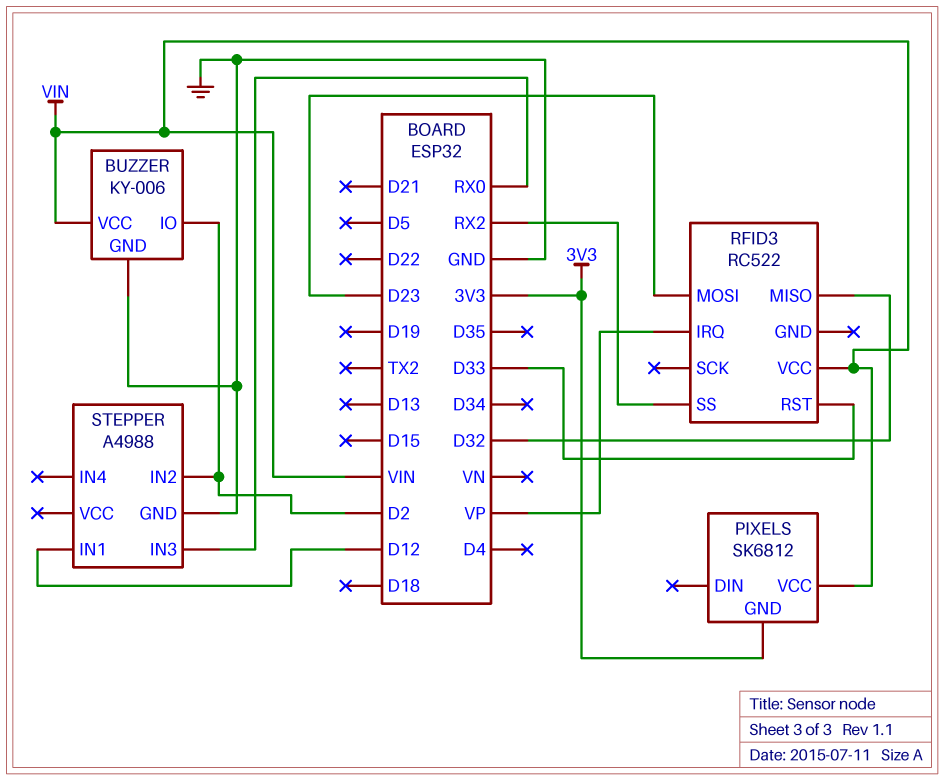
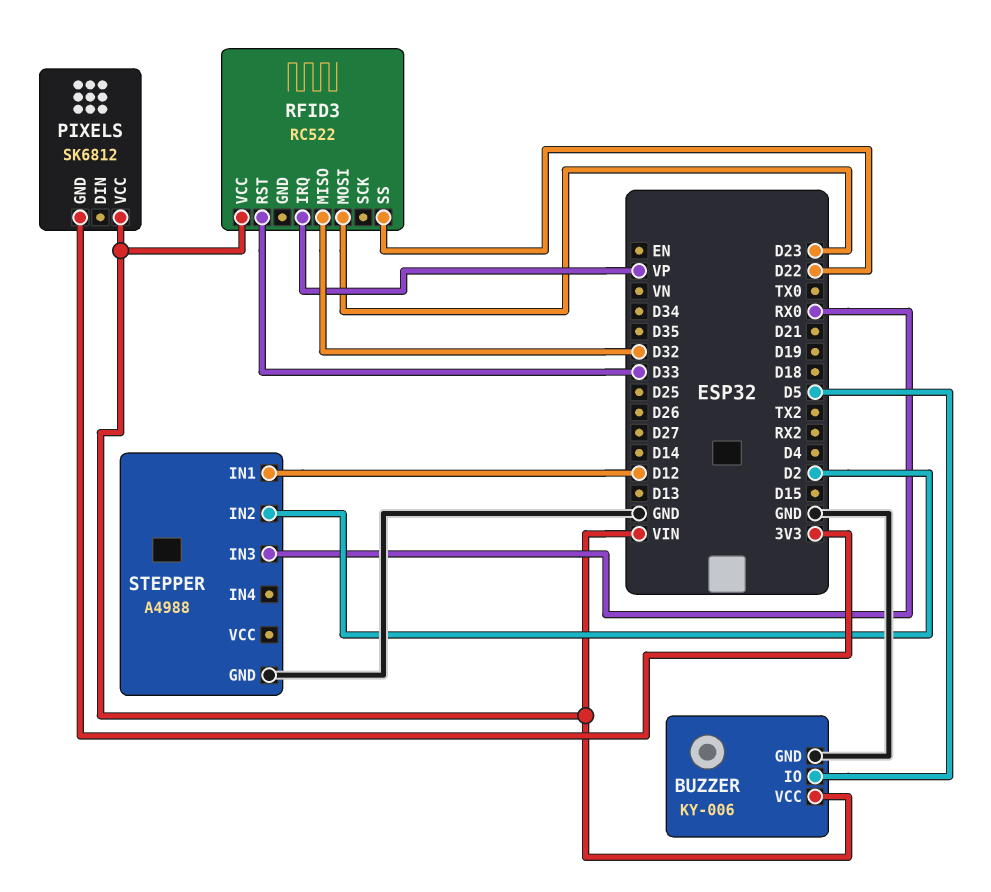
BUZZER pin IO: D2 -> D5
RFID3 pin SS: RX2 -> D22

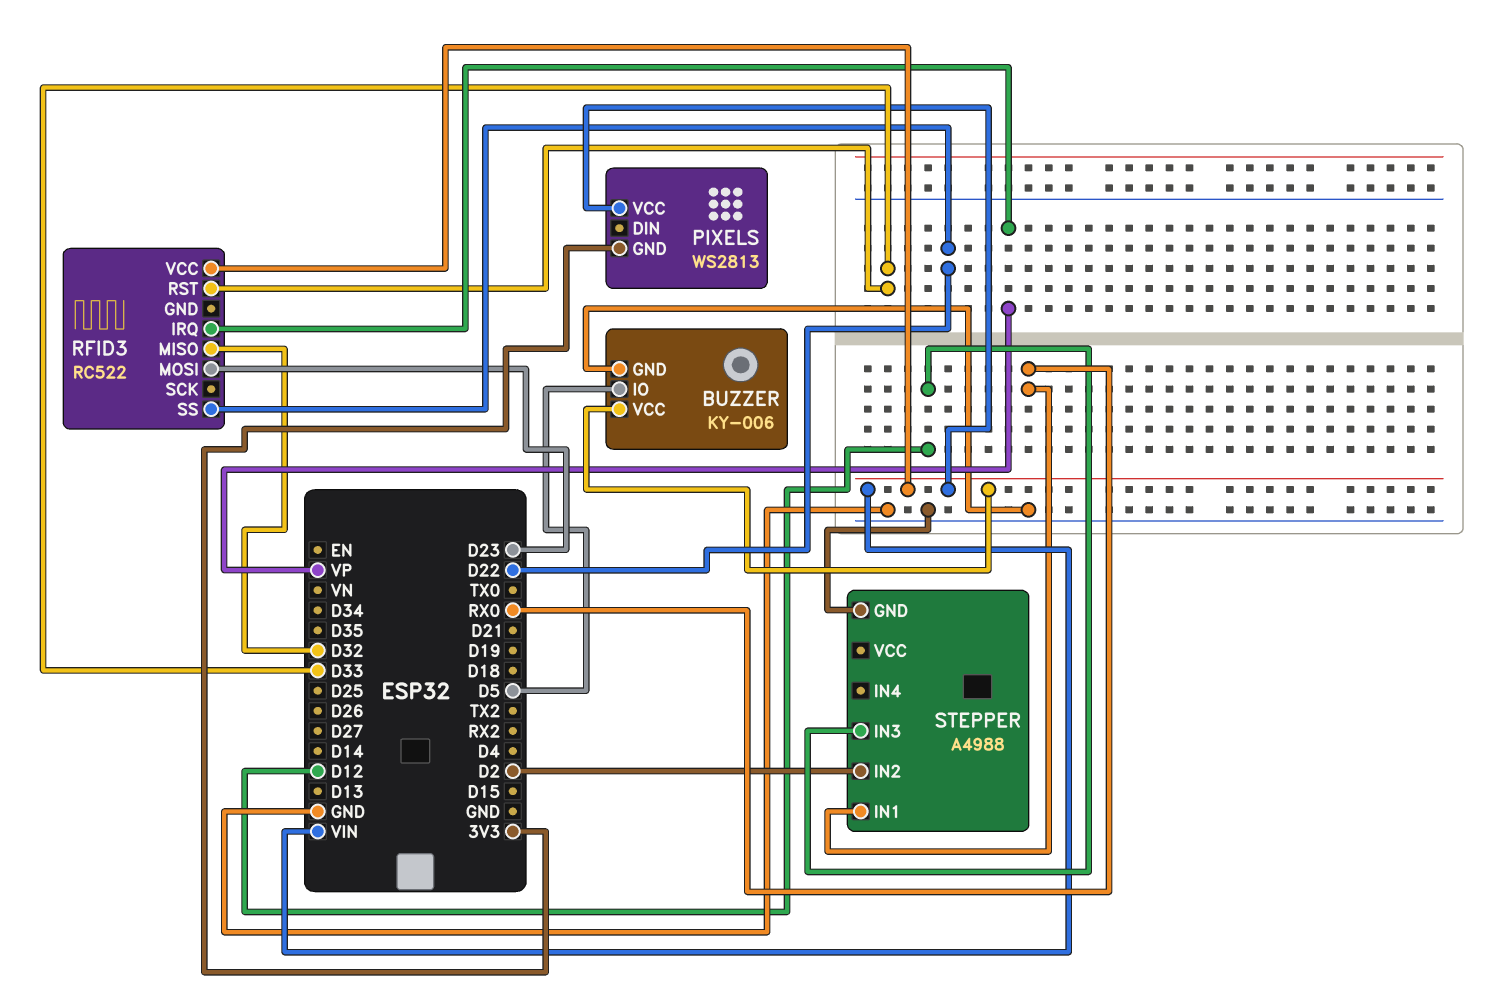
PIXELS: SK6812 -> WS2813
STEPPER pin IN1: D12 -> RX0
STEPPER pin IN3: RX0 -> D12

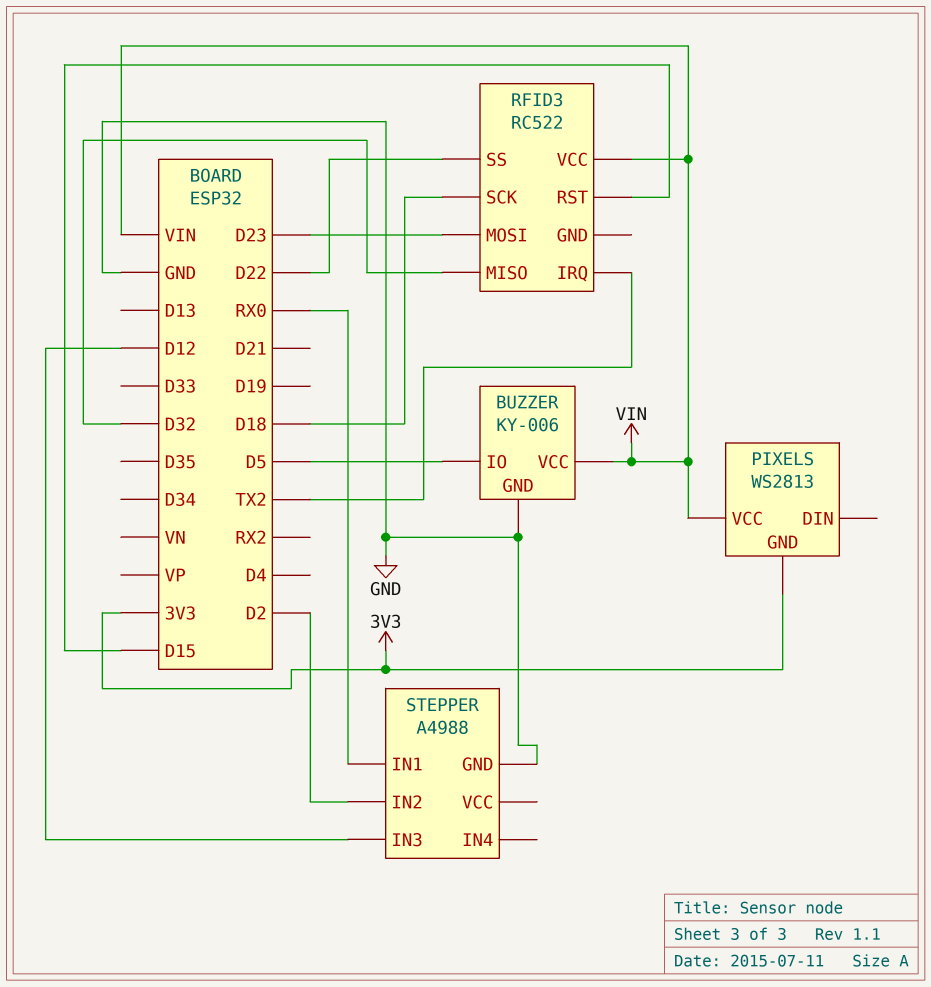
RFID3 pin IRQ: VP -> TX2
RFID3 pin RST: D33 -> D15
RFID3 pin SCK: none -> D18

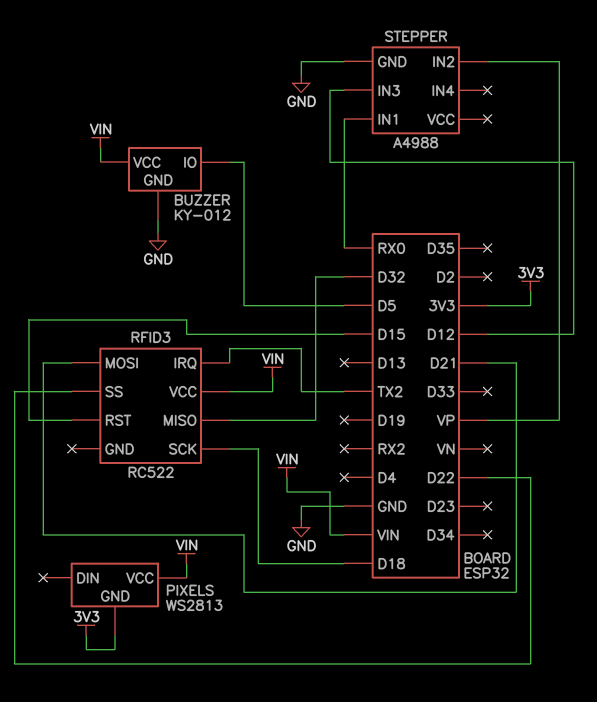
BUZZER: KY-006 -> KY-012
RFID3 pin MOSI: D23 -> D21
STEPPER pin IN2: D2 -> VP

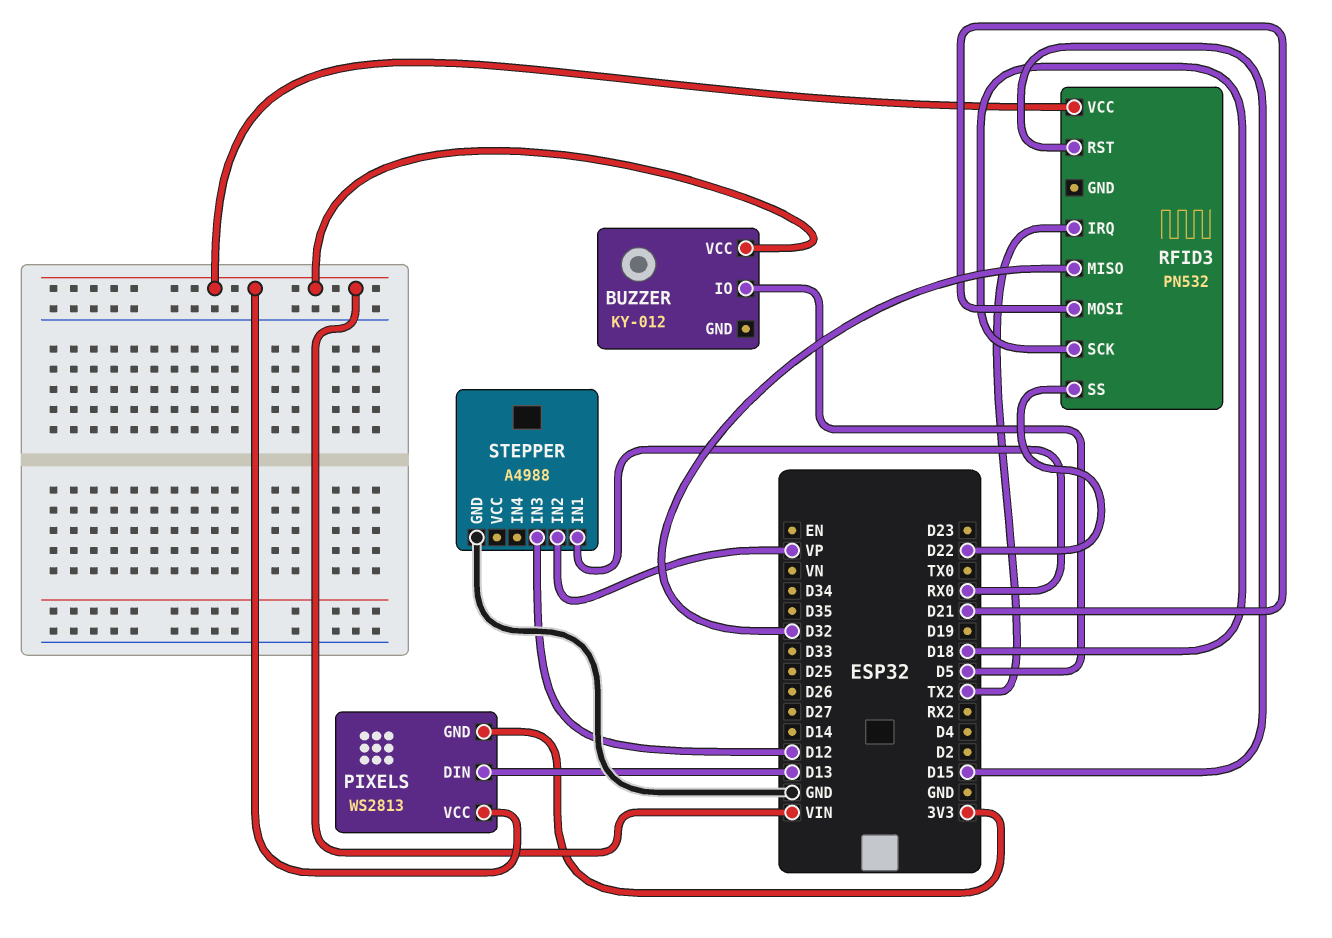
BUZZER pin GND: GND -> none
PIXELS pin DIN: none -> D13
RFID3: RC522 -> PN532

